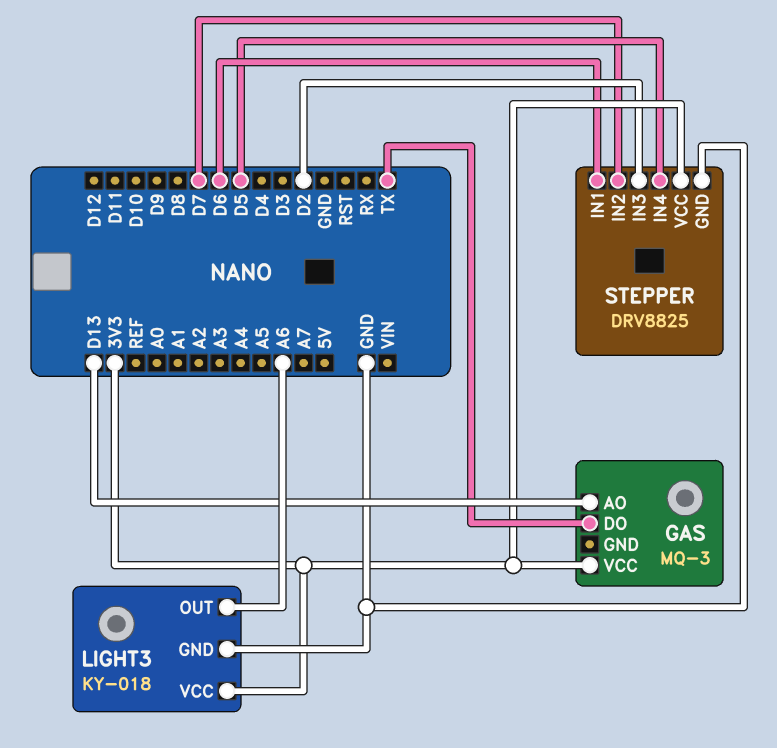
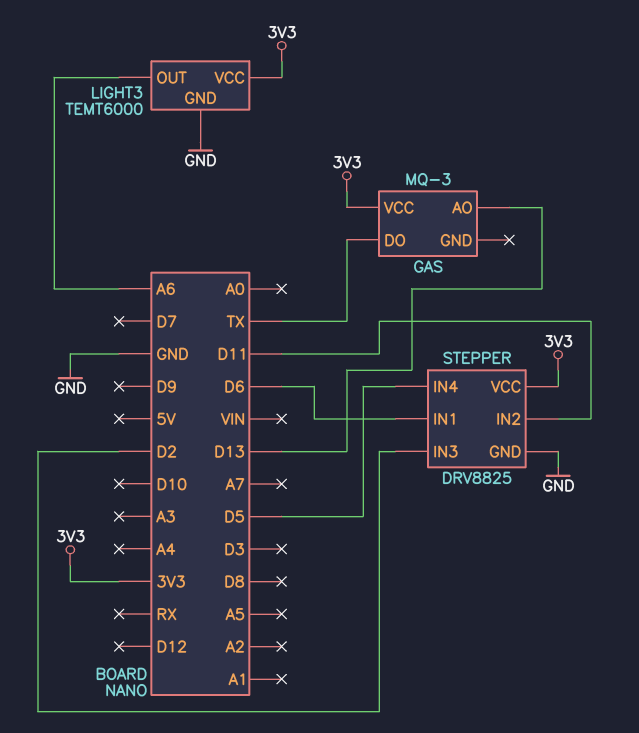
LIGHT3: KY-018 -> TEMT6000
STEPPER pin IN2: D7 -> D11

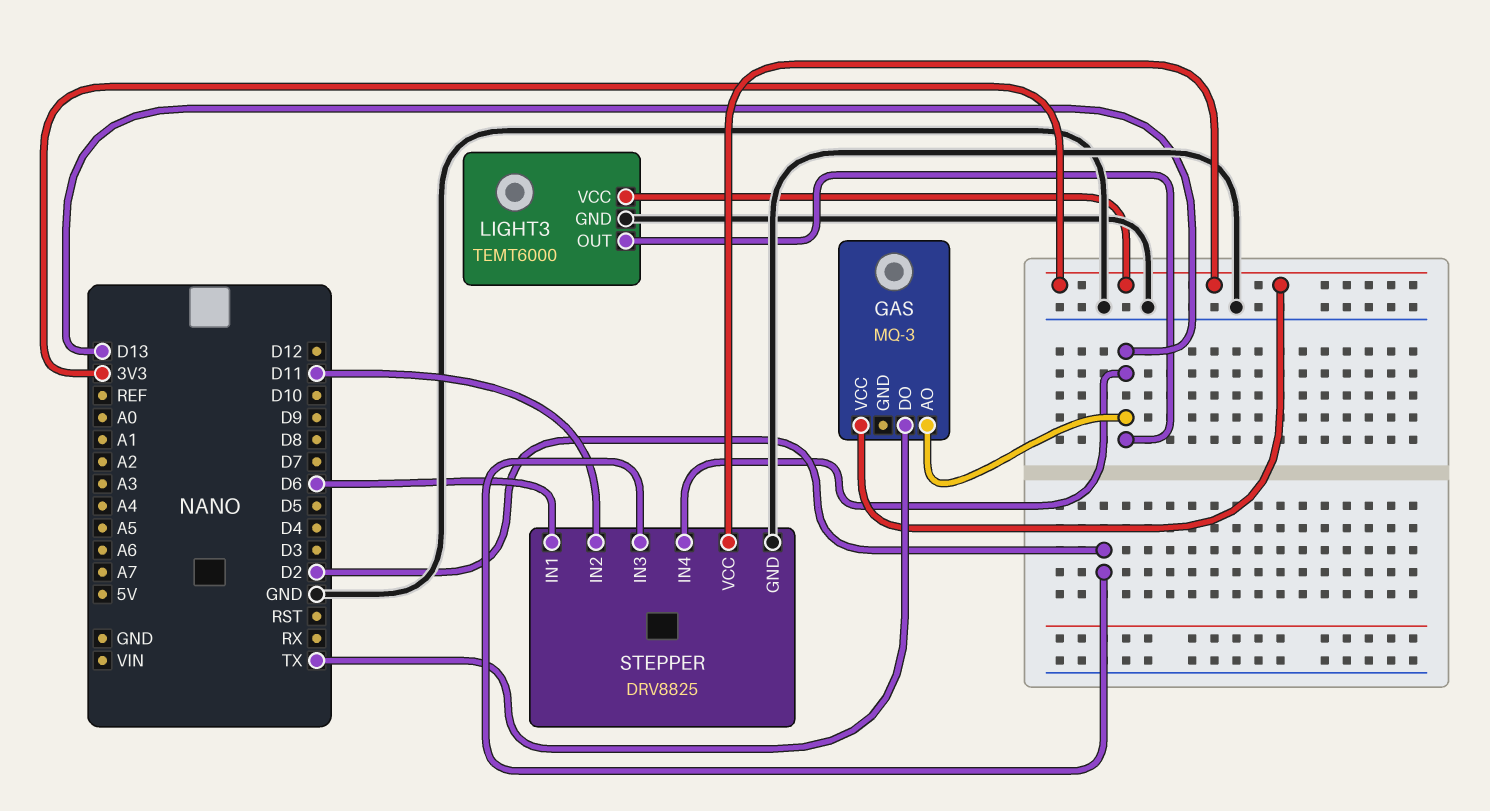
LIGHT3 pin OUT: A6 -> D13
STEPPER pin IN4: D5 -> D13

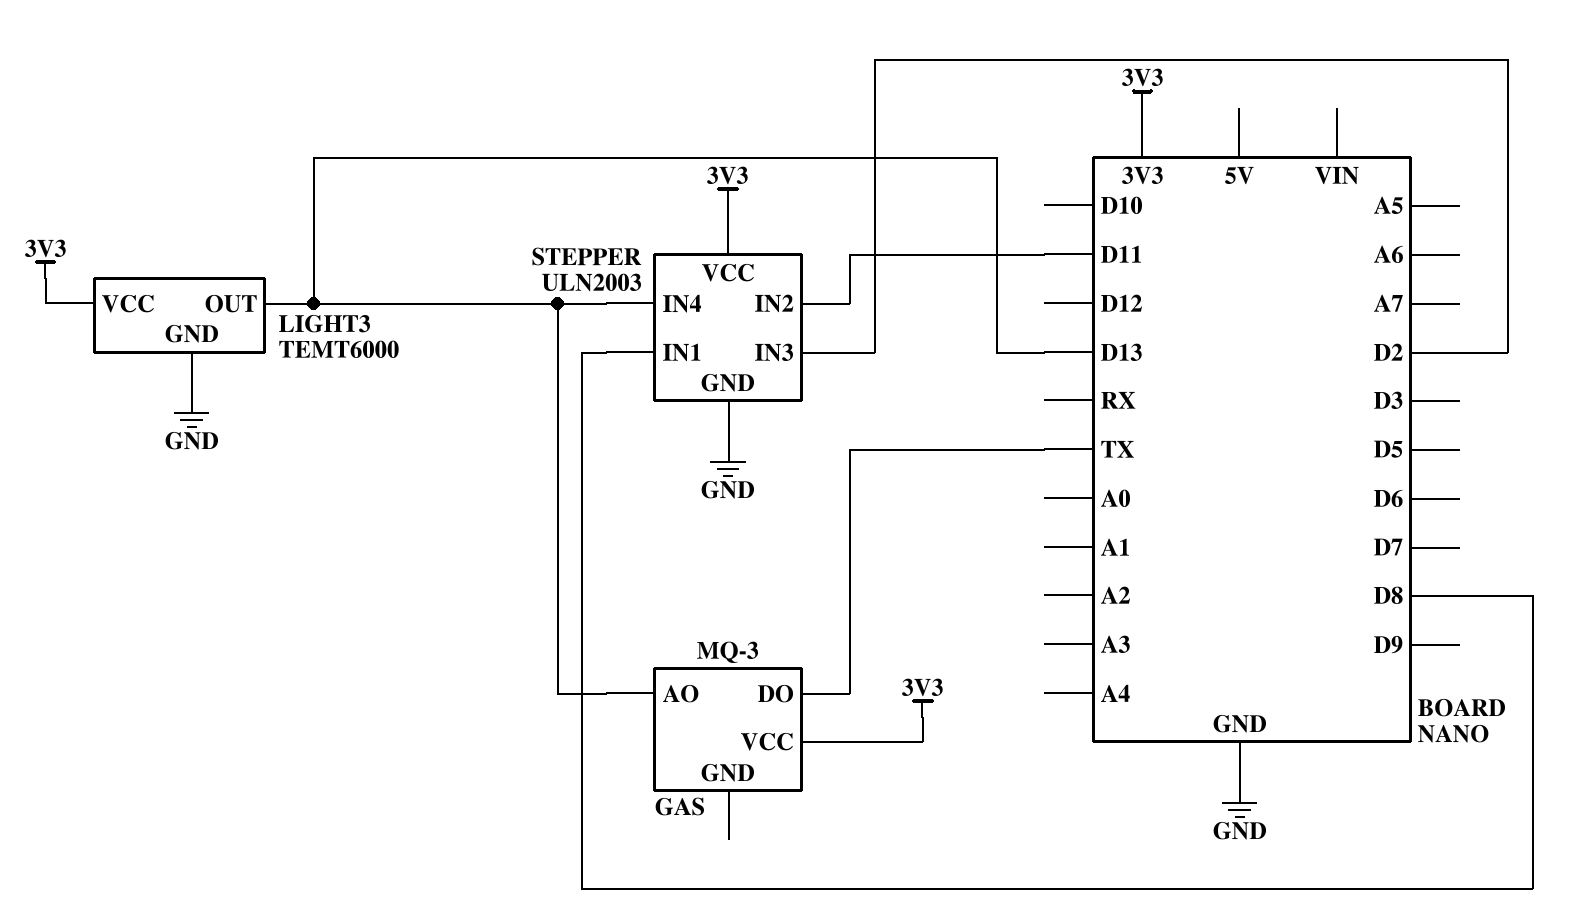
STEPPER: DRV8825 -> ULN2003
STEPPER pin IN1: D6 -> D8

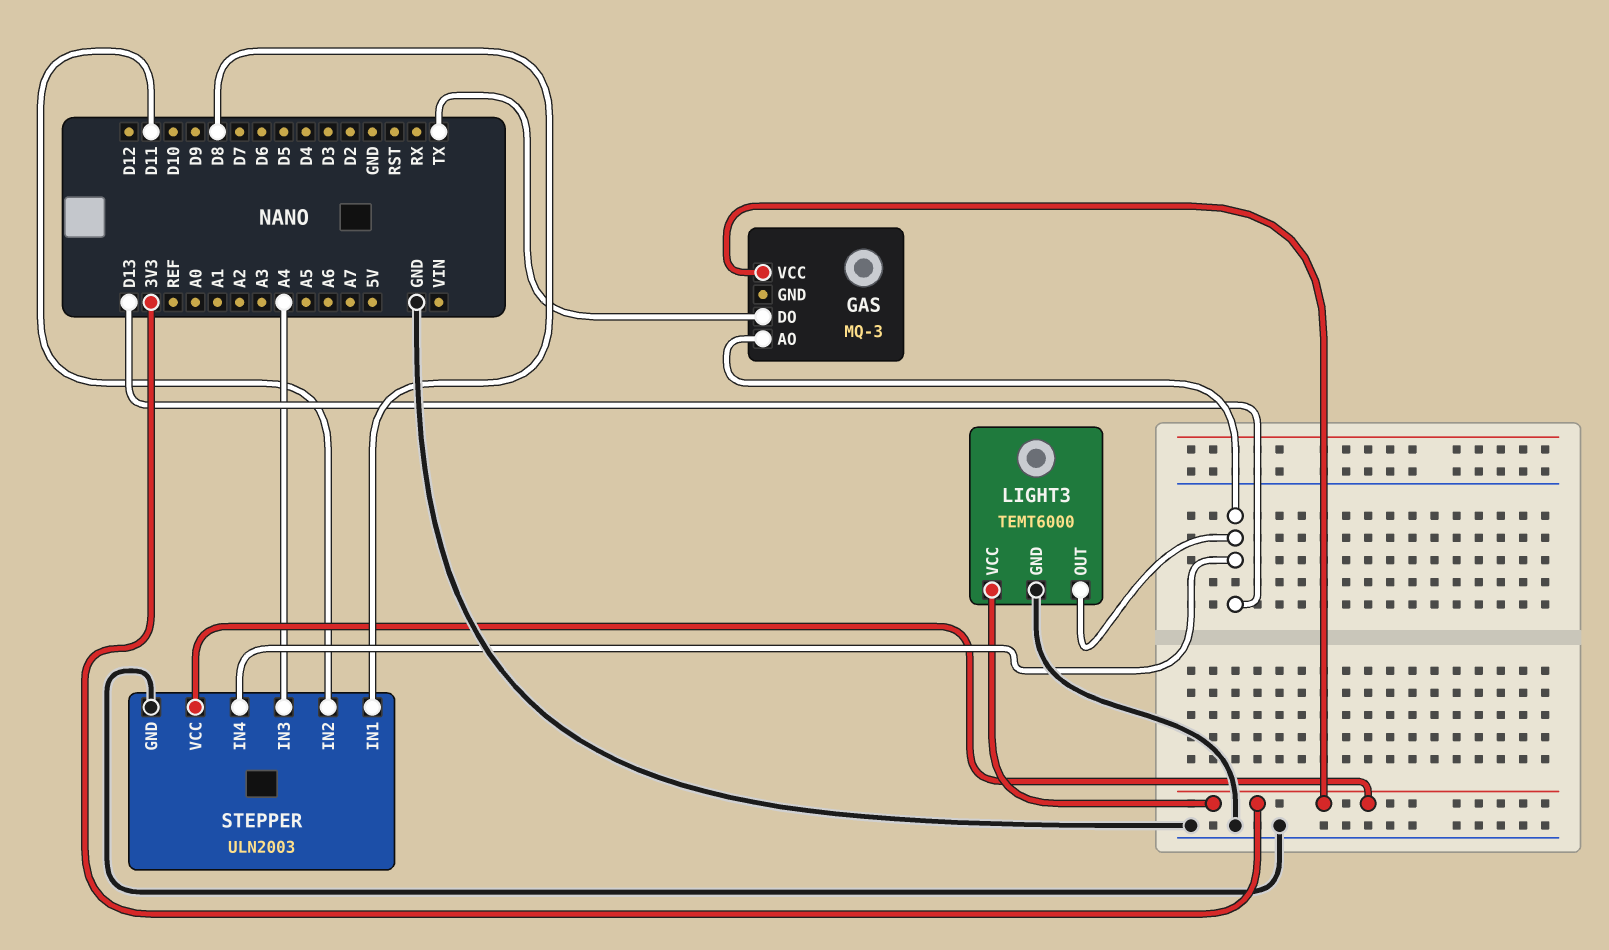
STEPPER pin IN3: D2 -> A4

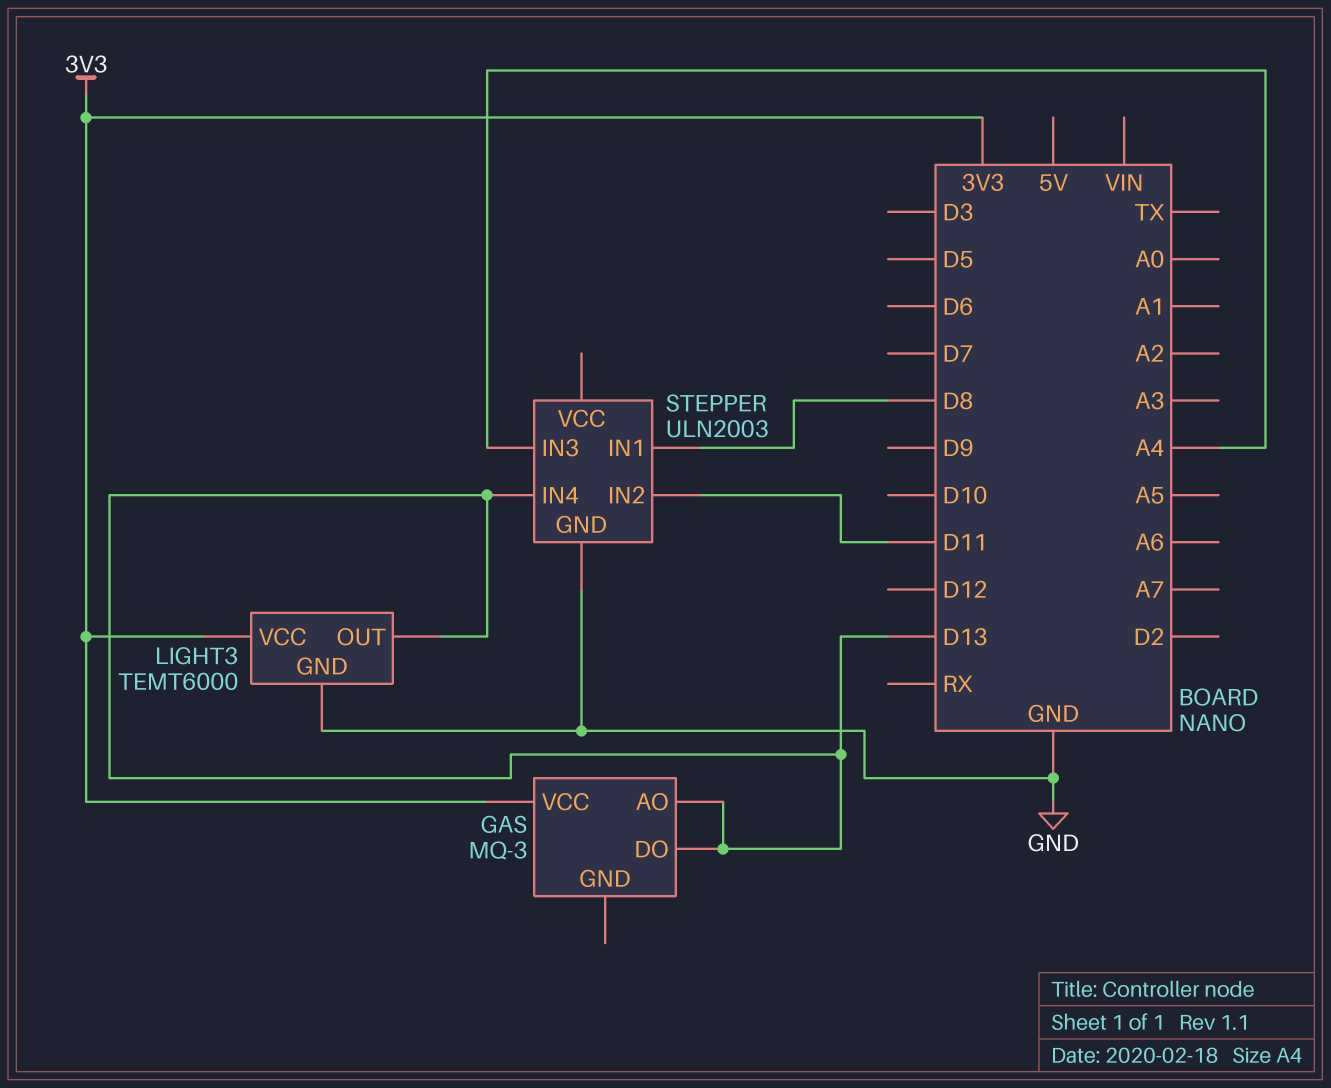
GAS pin DO: TX -> D13
STEPPER pin VCC: 3V3 -> none

